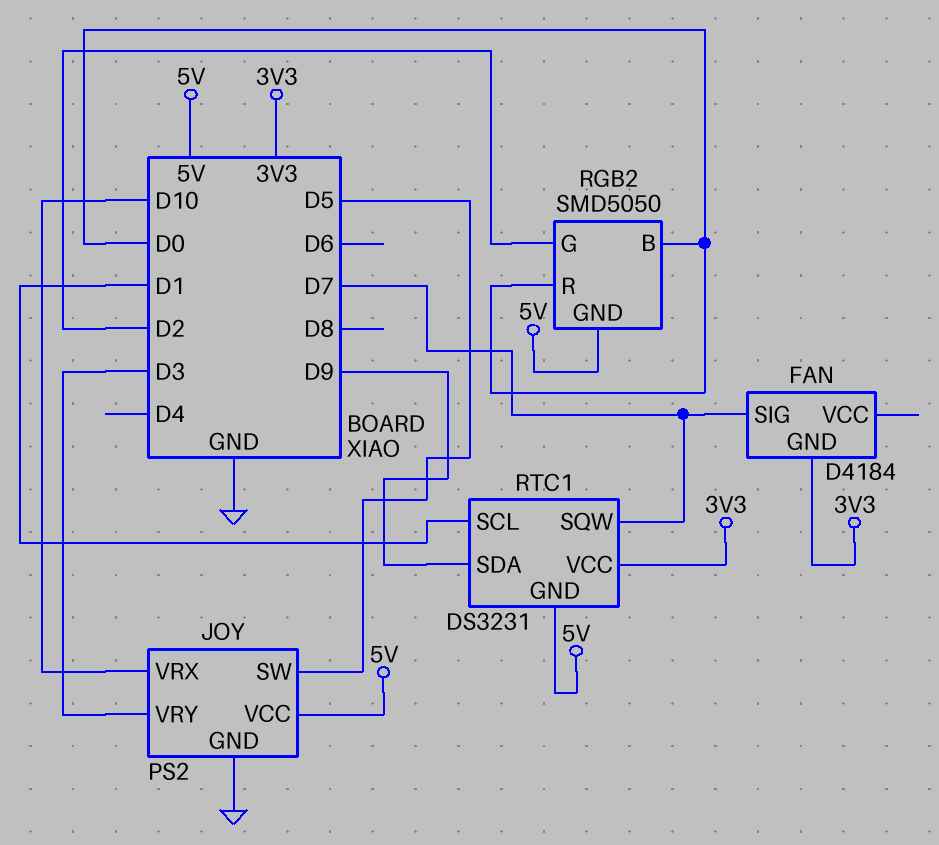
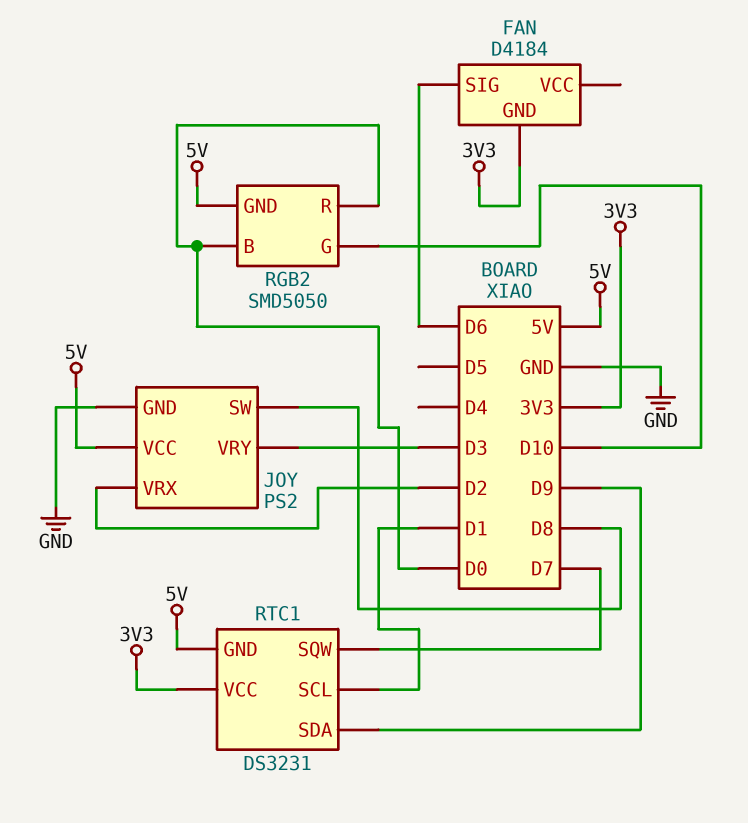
FAN pin SIG: D7 -> D6
JOY pin SW: D5 -> D8
JOY pin VRX: D10 -> D2
RGB2 pin G: D2 -> D10

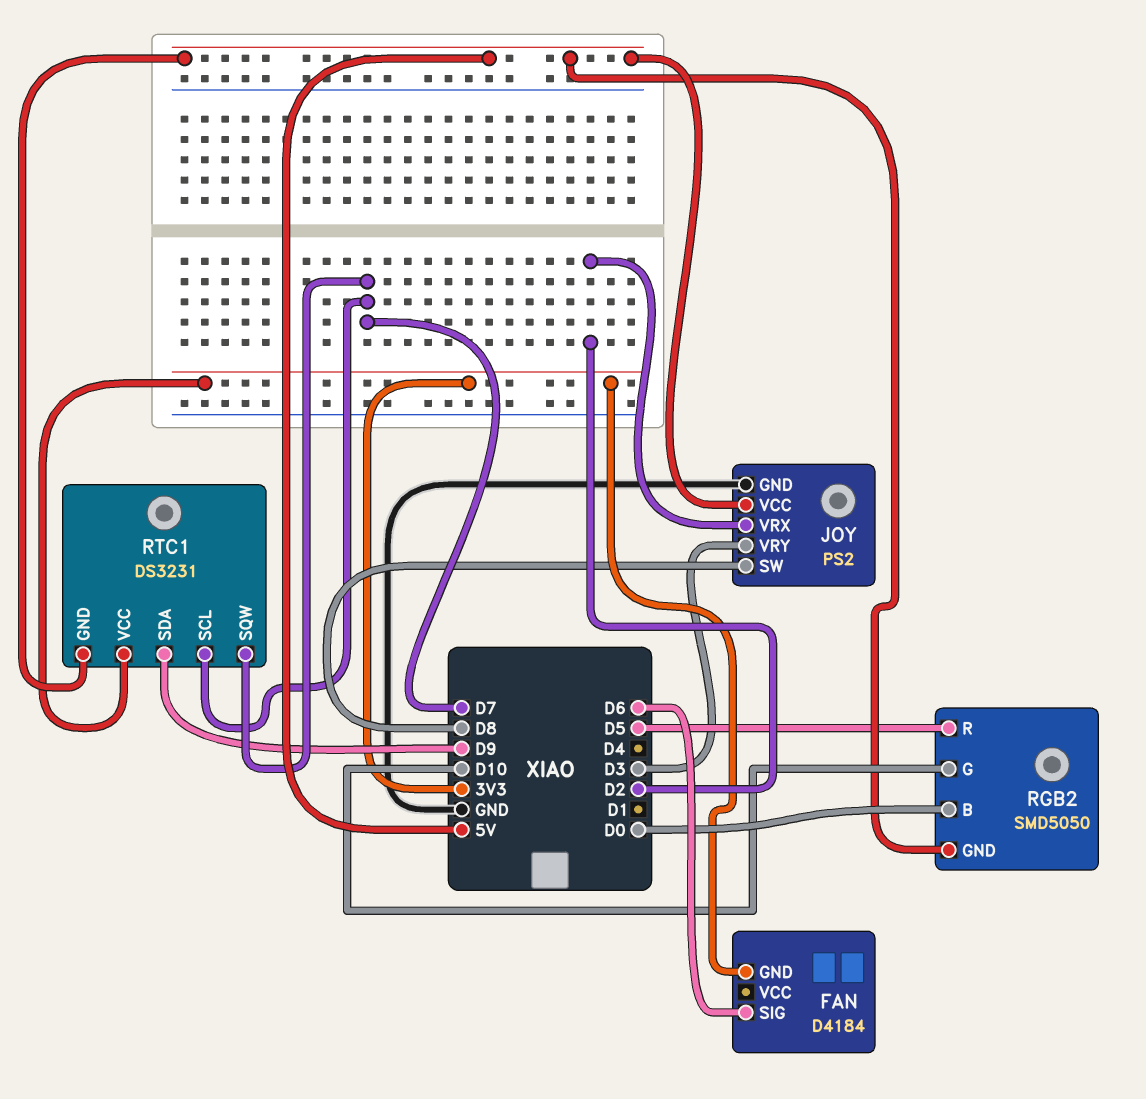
RGB2 pin R: D0 -> D5
RTC1 pin SCL: D1 -> D7

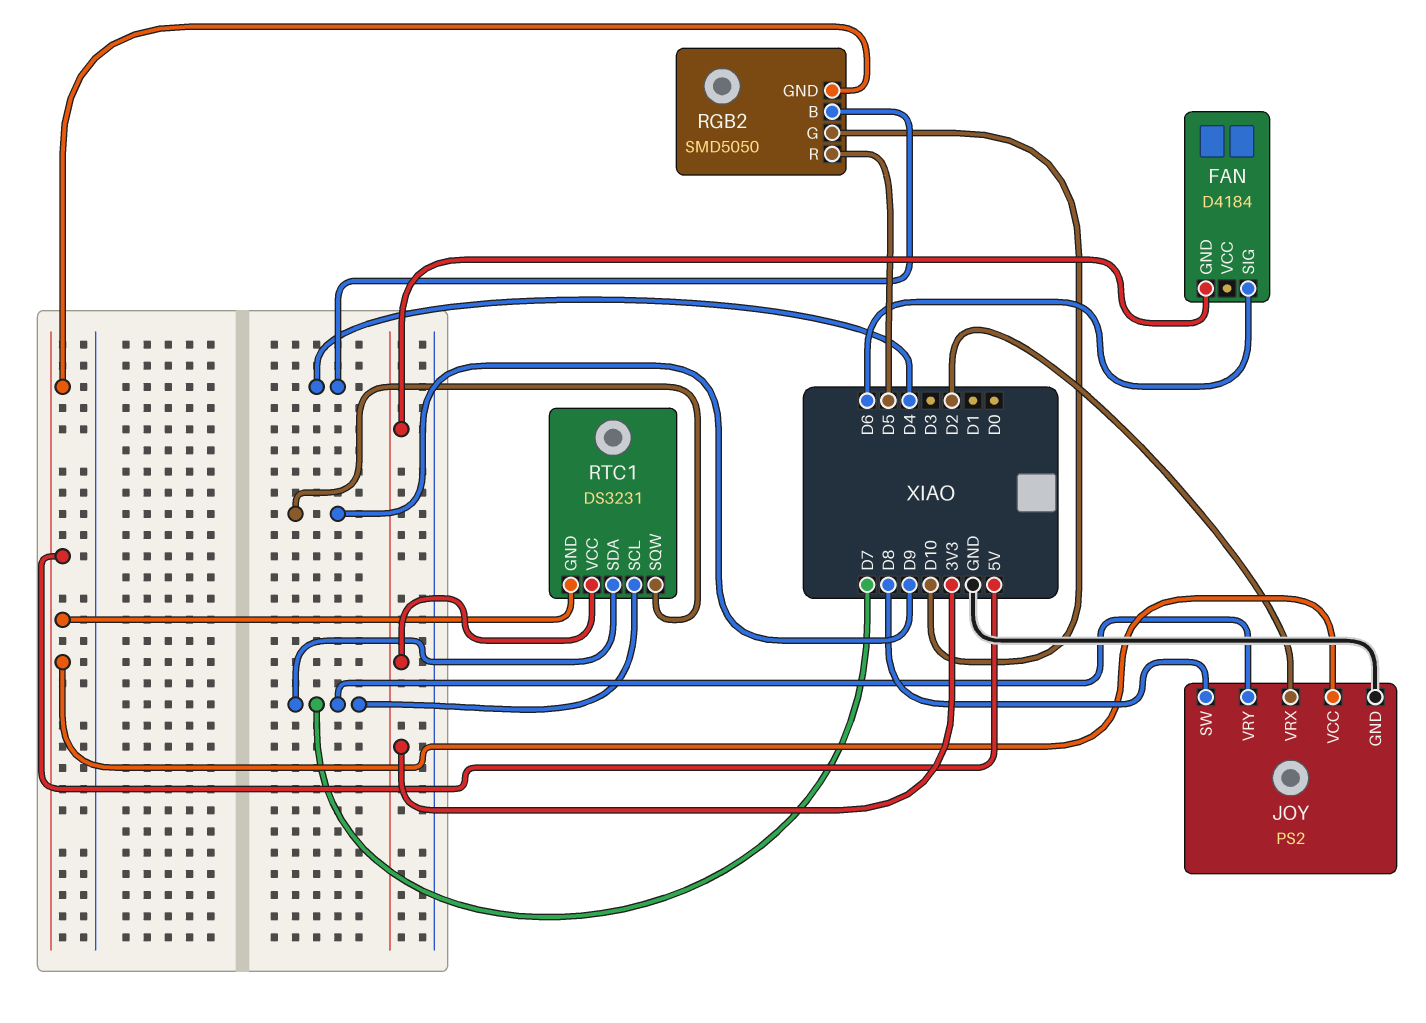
JOY pin VRY: D3 -> D7
RGB2 pin B: D0 -> D4
RTC1 pin SDA: D9 -> D7
RTC1 pin SQW: D7 -> D9

